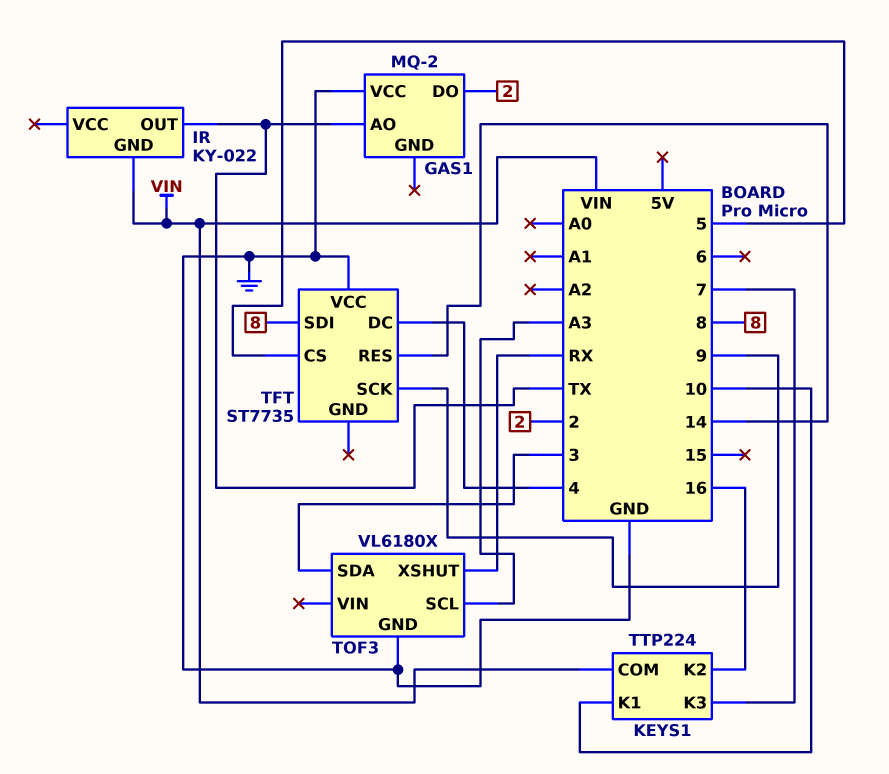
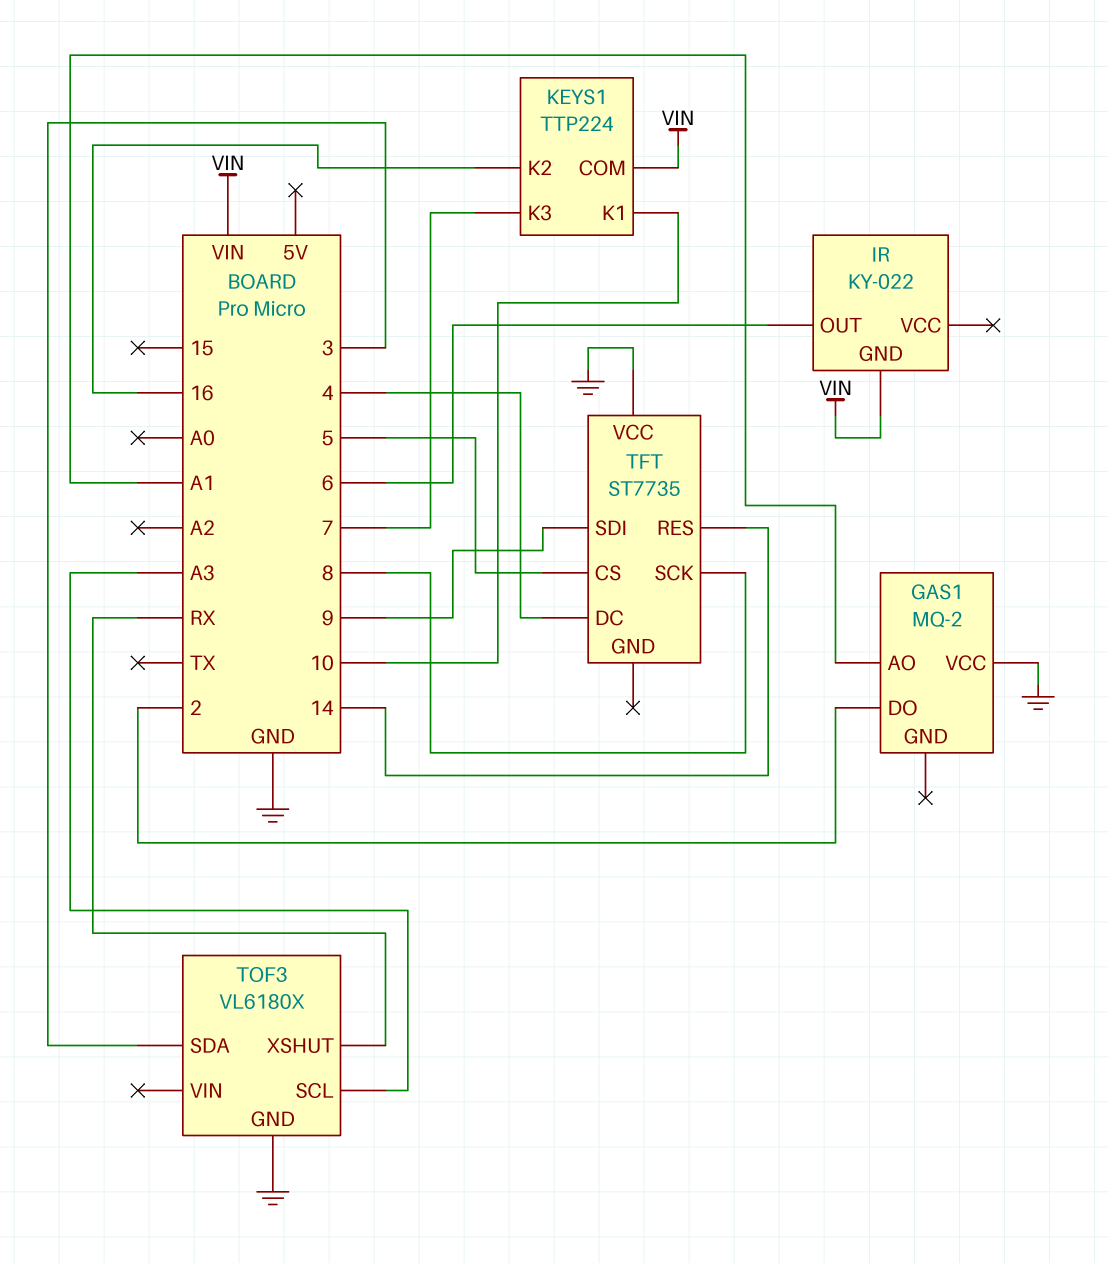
GAS1 pin AO: TX -> A1
IR pin OUT: TX -> 6
TFT pin SCK: 9 -> 8
TFT pin SDI: 8 -> 9

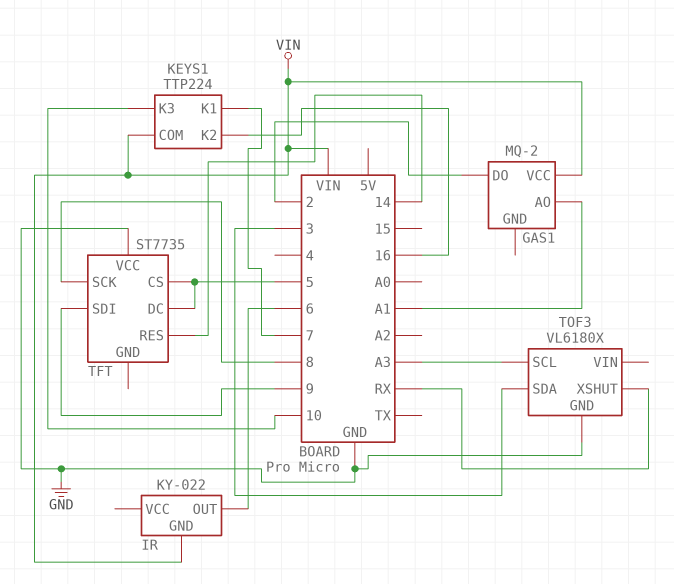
GAS1 pin VCC: GND -> VIN
KEYS1 pin K1: 10 -> 7
KEYS1 pin K3: 7 -> 10
TFT pin DC: 4 -> 5

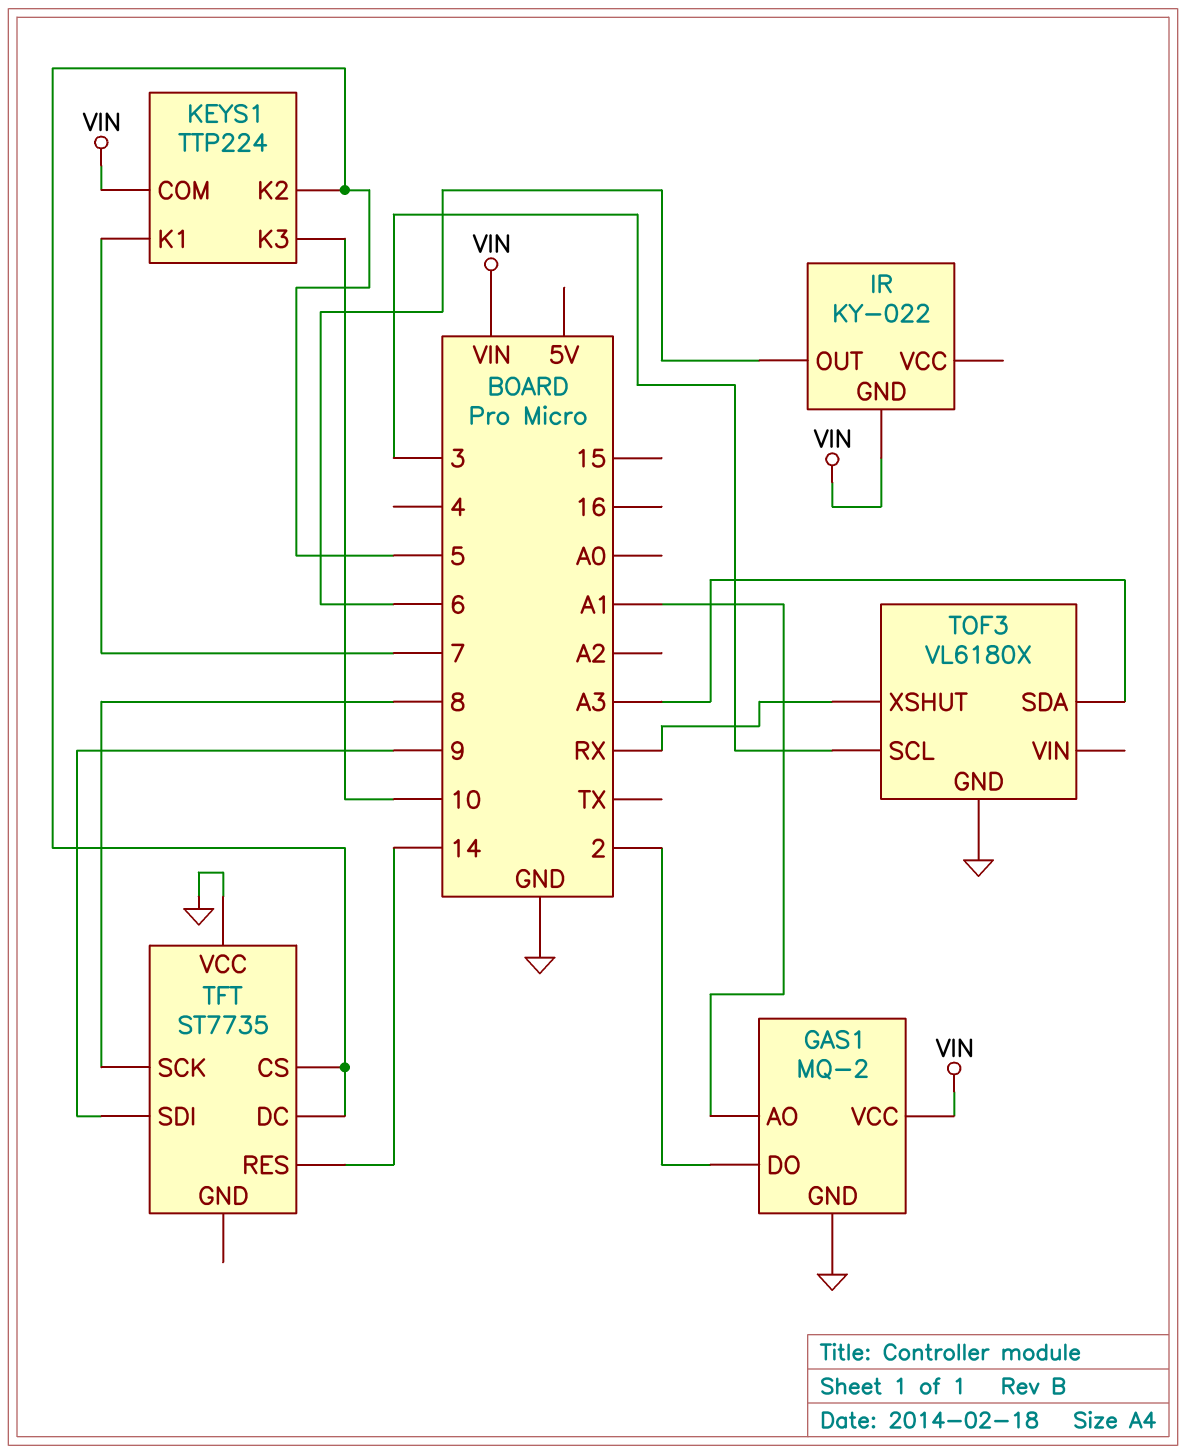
GAS1 pin GND: none -> GND
KEYS1 pin K2: 16 -> 5
TOF3 pin SCL: A3 -> 3
TOF3 pin SDA: 3 -> A3

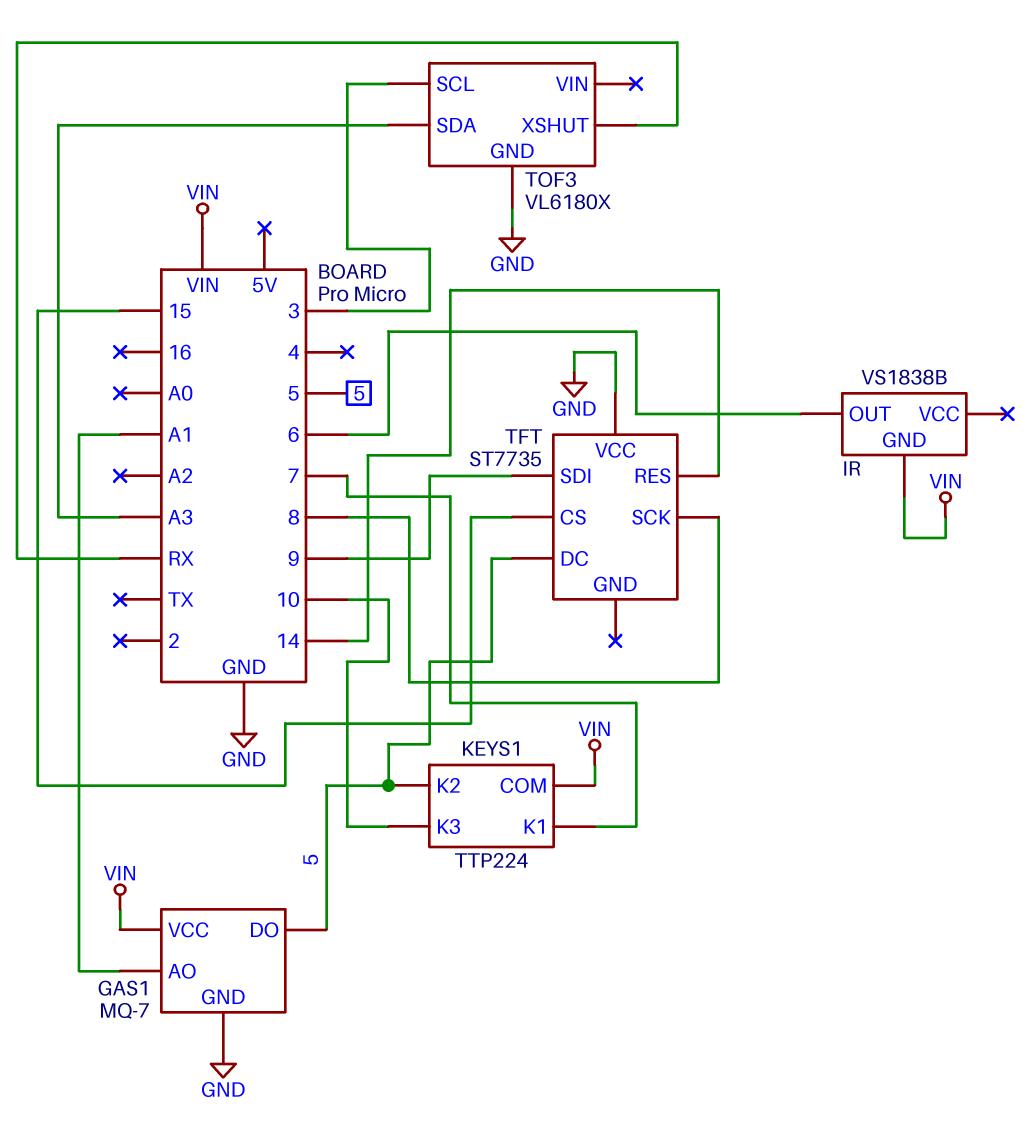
GAS1: MQ-2 -> MQ-7
GAS1 pin DO: 2 -> 5
IR: KY-022 -> VS1838B
TFT pin CS: 5 -> 15

